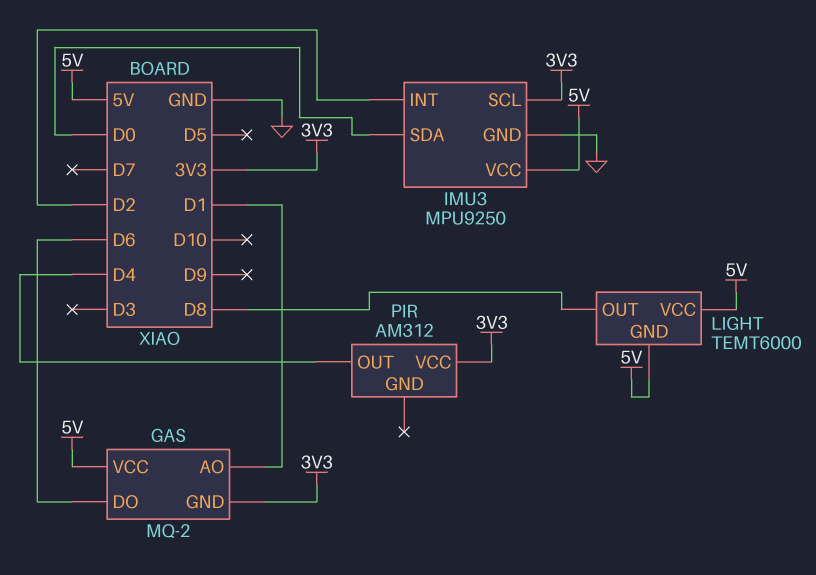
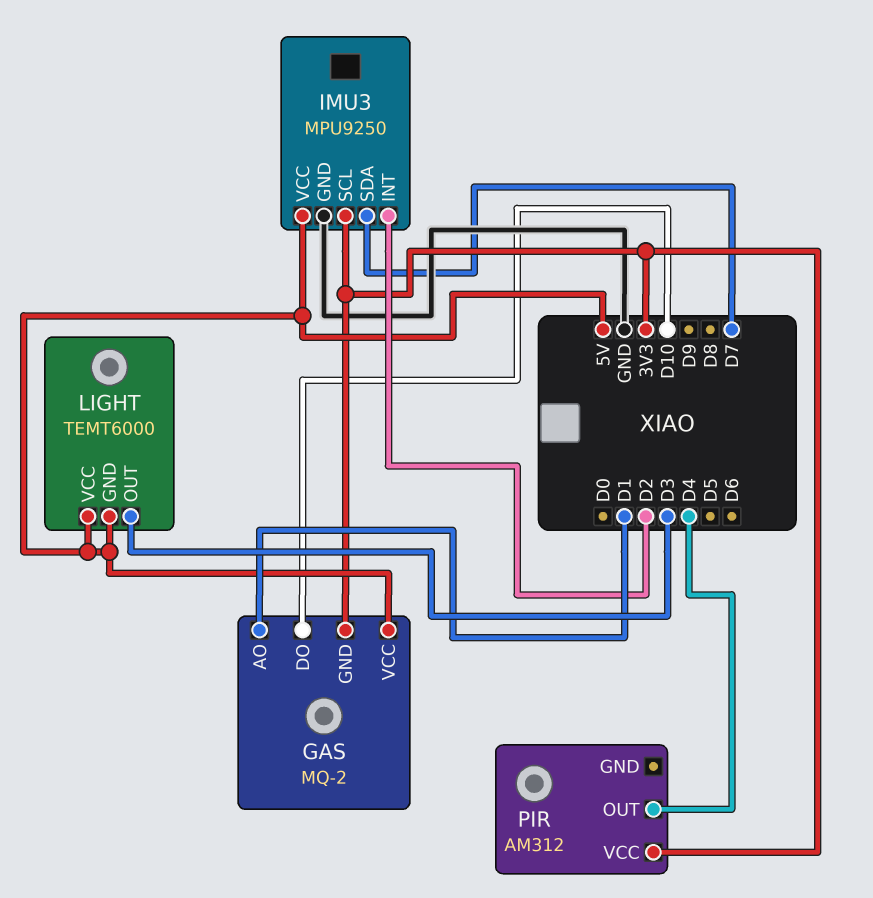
GAS pin DO: D6 -> D10
IMU3 pin SDA: D0 -> D7
LIGHT pin OUT: D8 -> D3

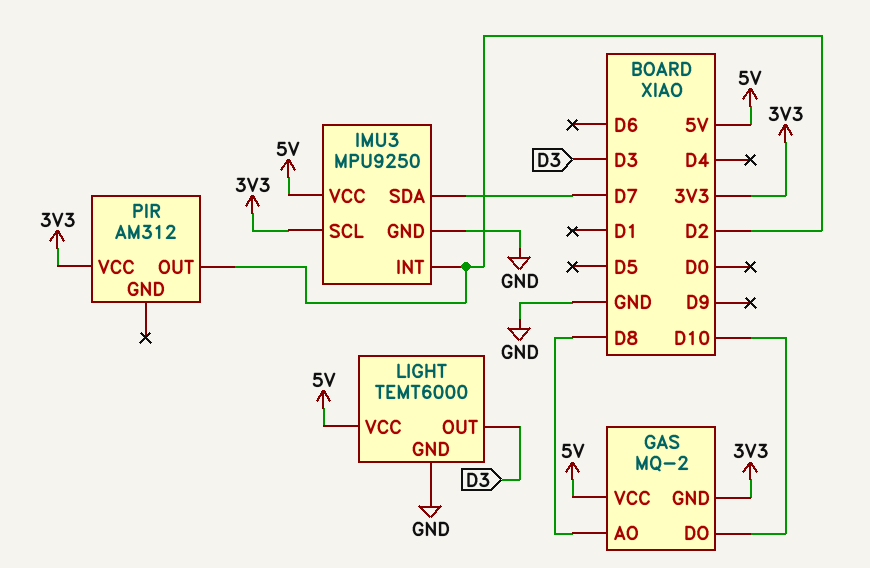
GAS pin AO: D1 -> D8
LIGHT pin GND: 5V -> GND
PIR pin OUT: D4 -> D2

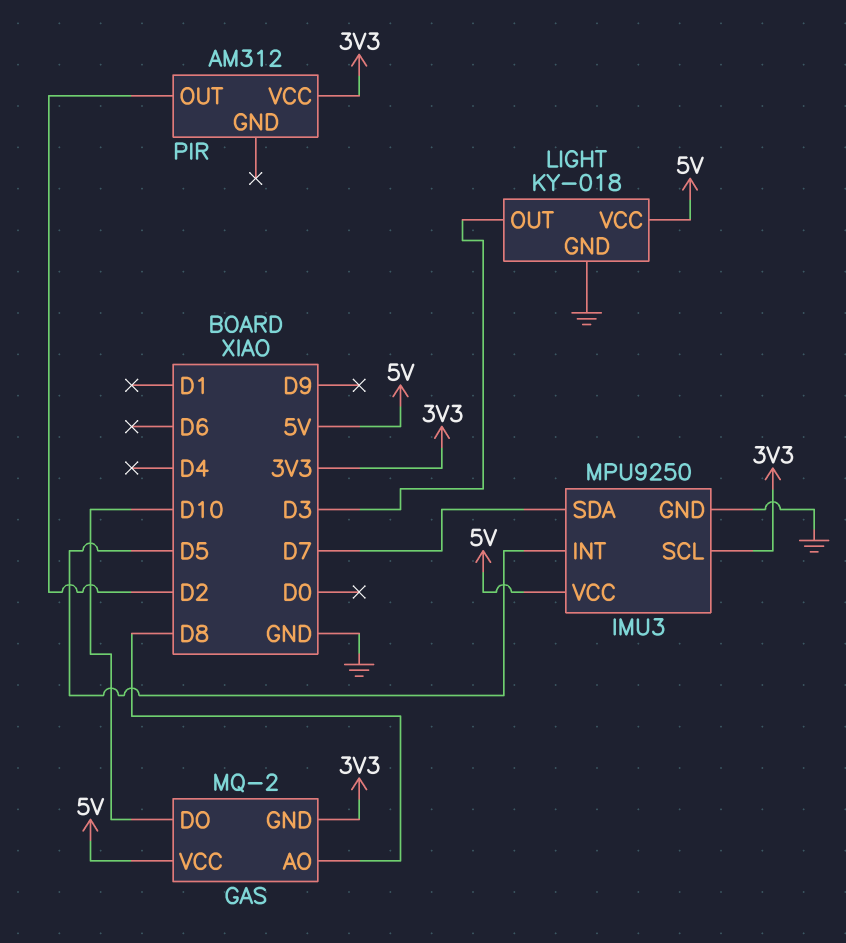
IMU3 pin INT: D2 -> D5
LIGHT: TEMT6000 -> KY-018

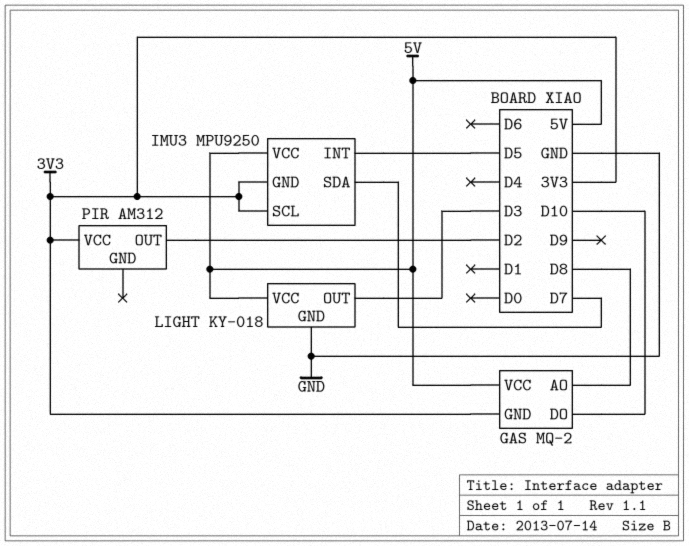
IMU3 pin GND: GND -> 3V3

